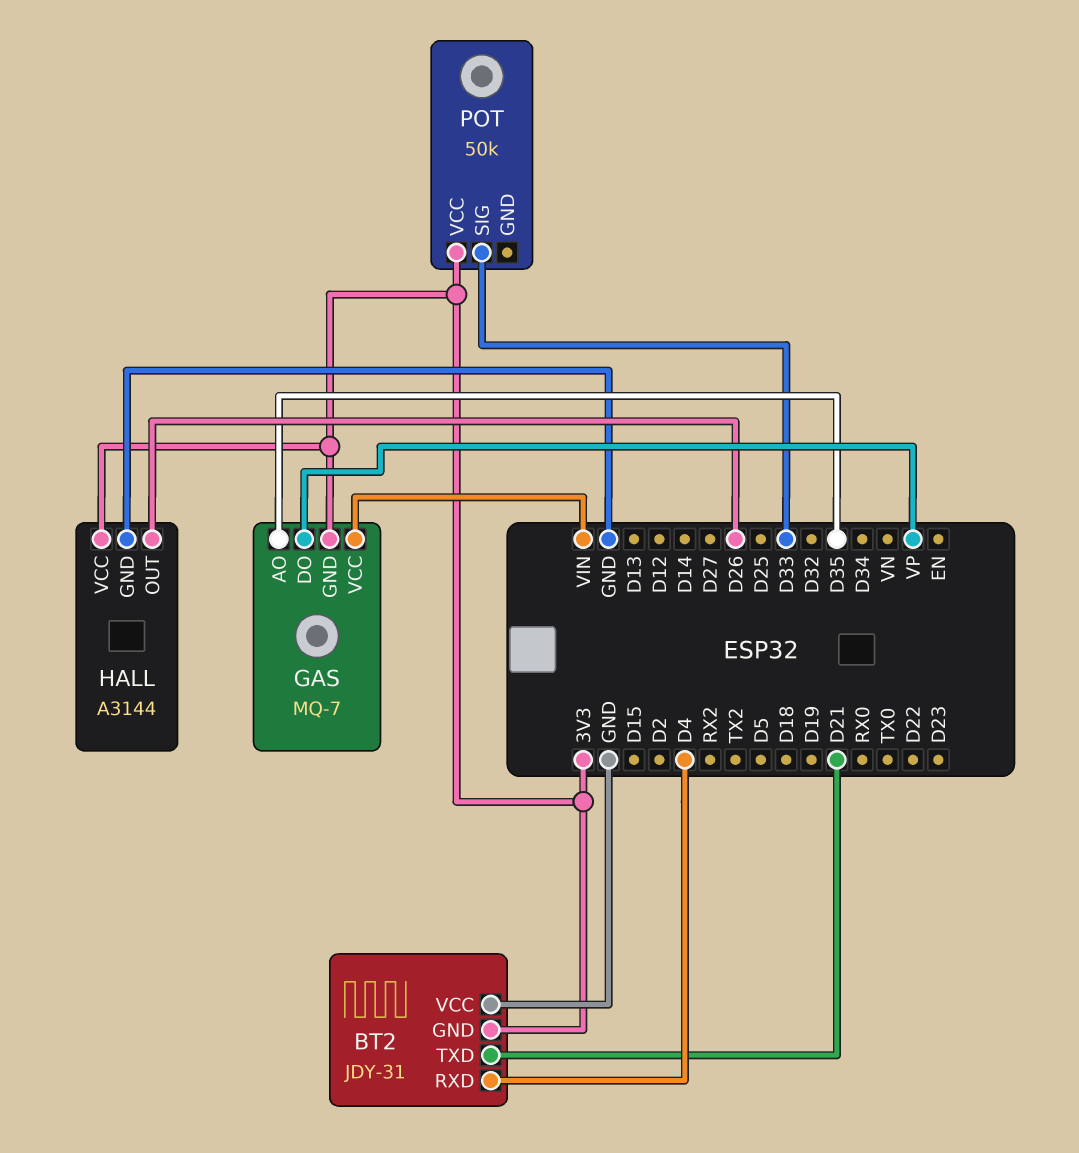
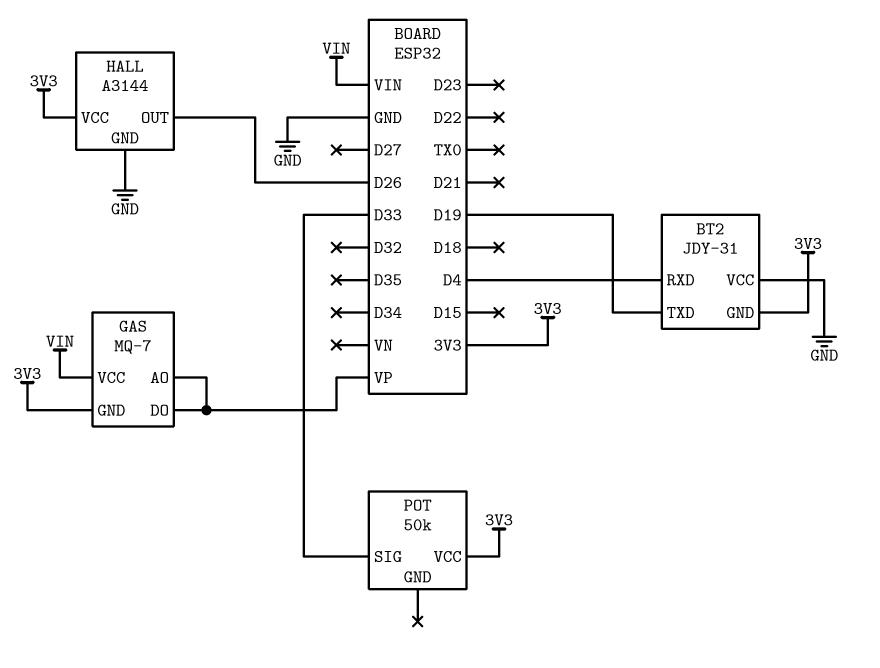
BT2 pin TXD: D21 -> D19
GAS pin AO: D35 -> VP

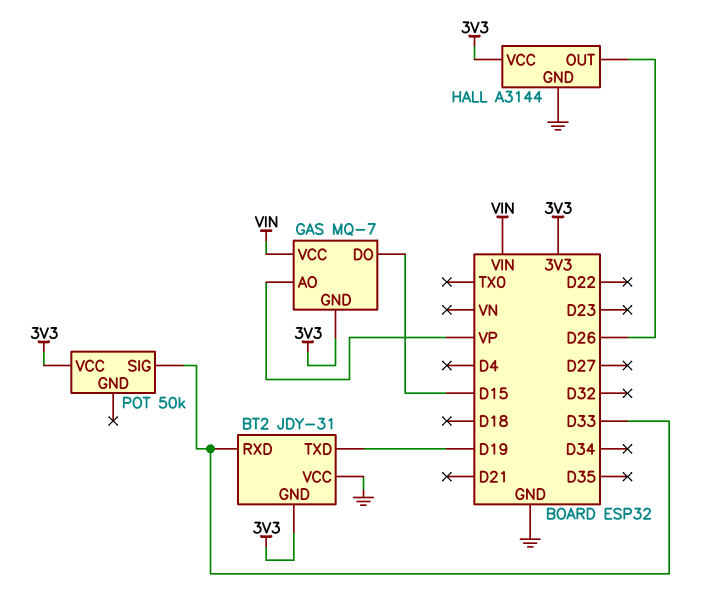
BT2 pin RXD: D4 -> D33
GAS pin DO: VP -> D15

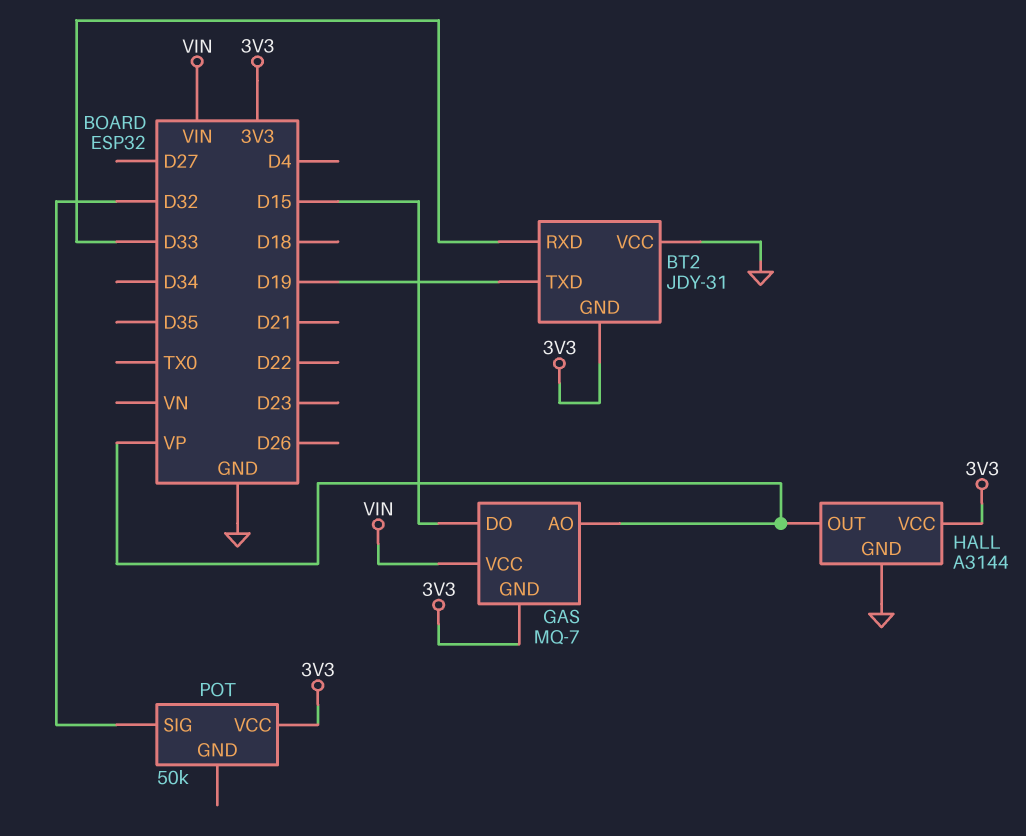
HALL pin OUT: D26 -> VP
POT pin SIG: D33 -> D32

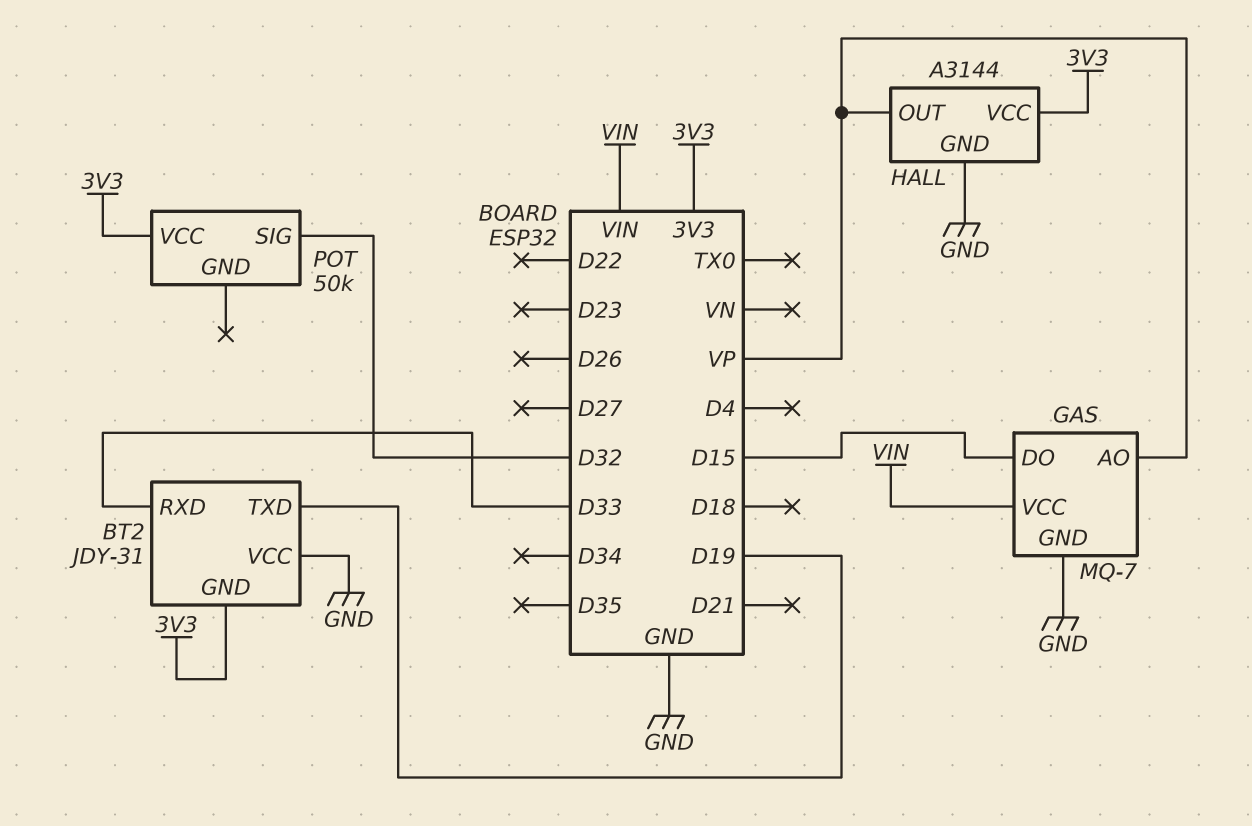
GAS pin GND: 3V3 -> GND

